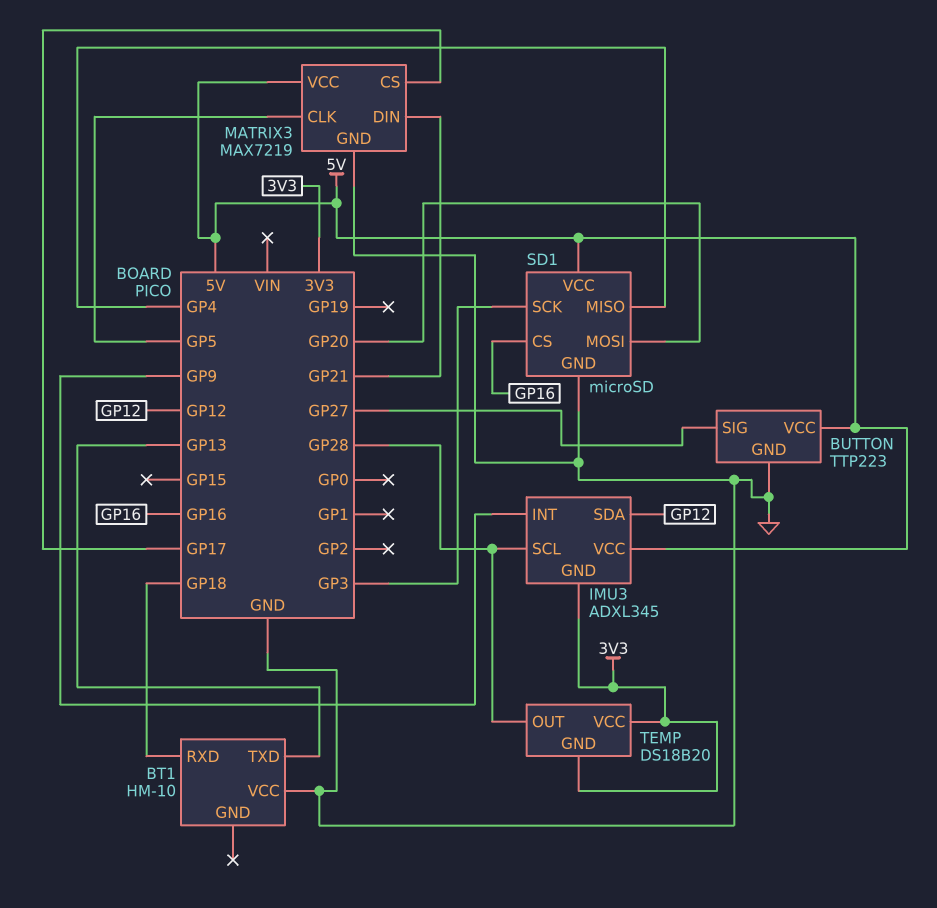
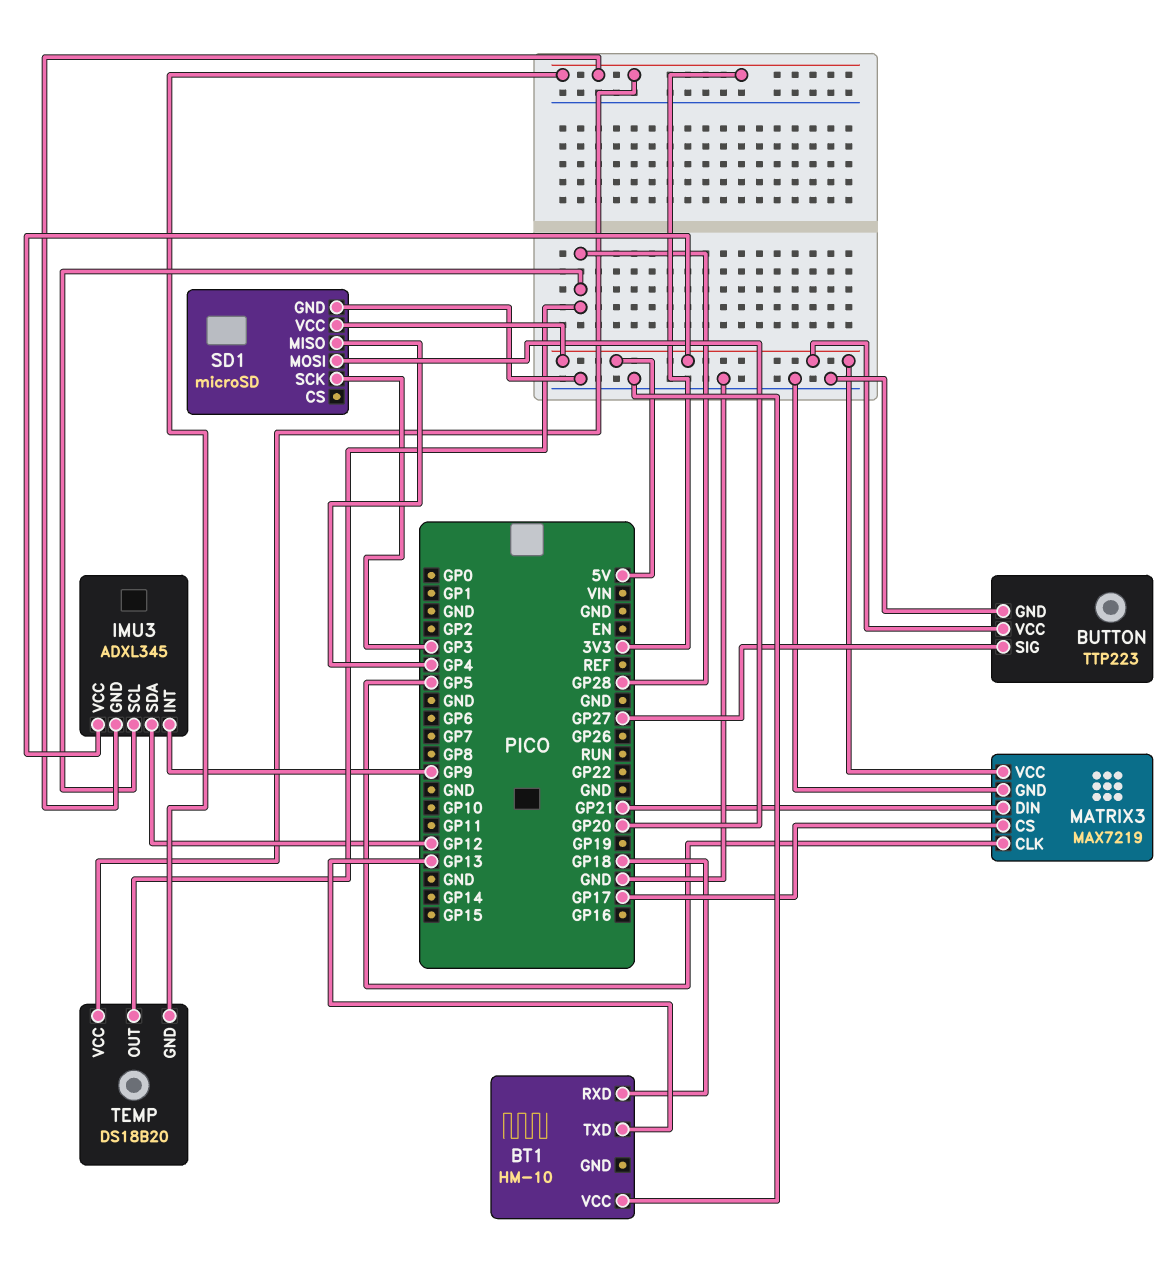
SD1 pin CS: GP16 -> none

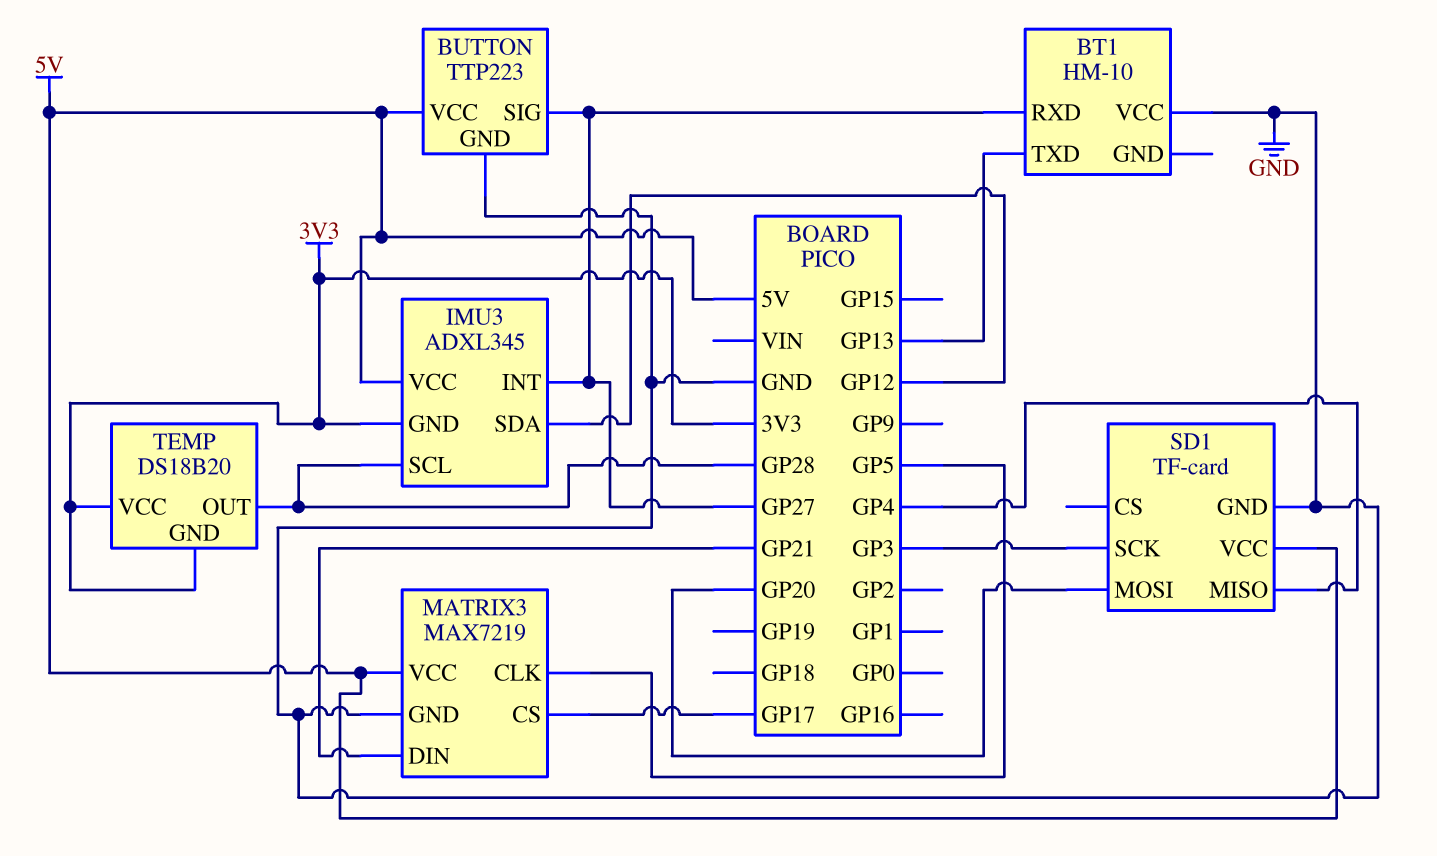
BT1 pin RXD: GP18 -> GP27
IMU3 pin INT: GP9 -> GP27
SD1: microSD -> TF-card

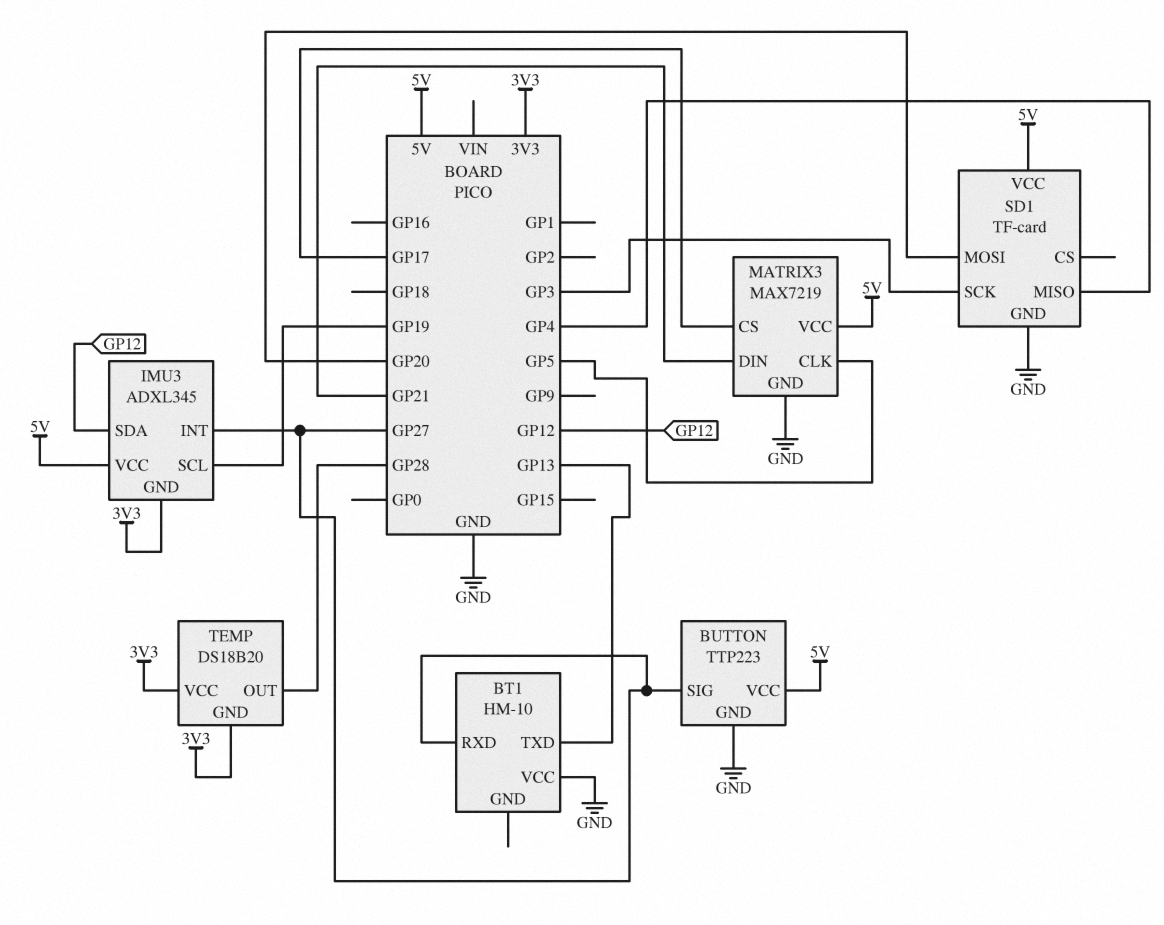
IMU3 pin SCL: GP28 -> GP19

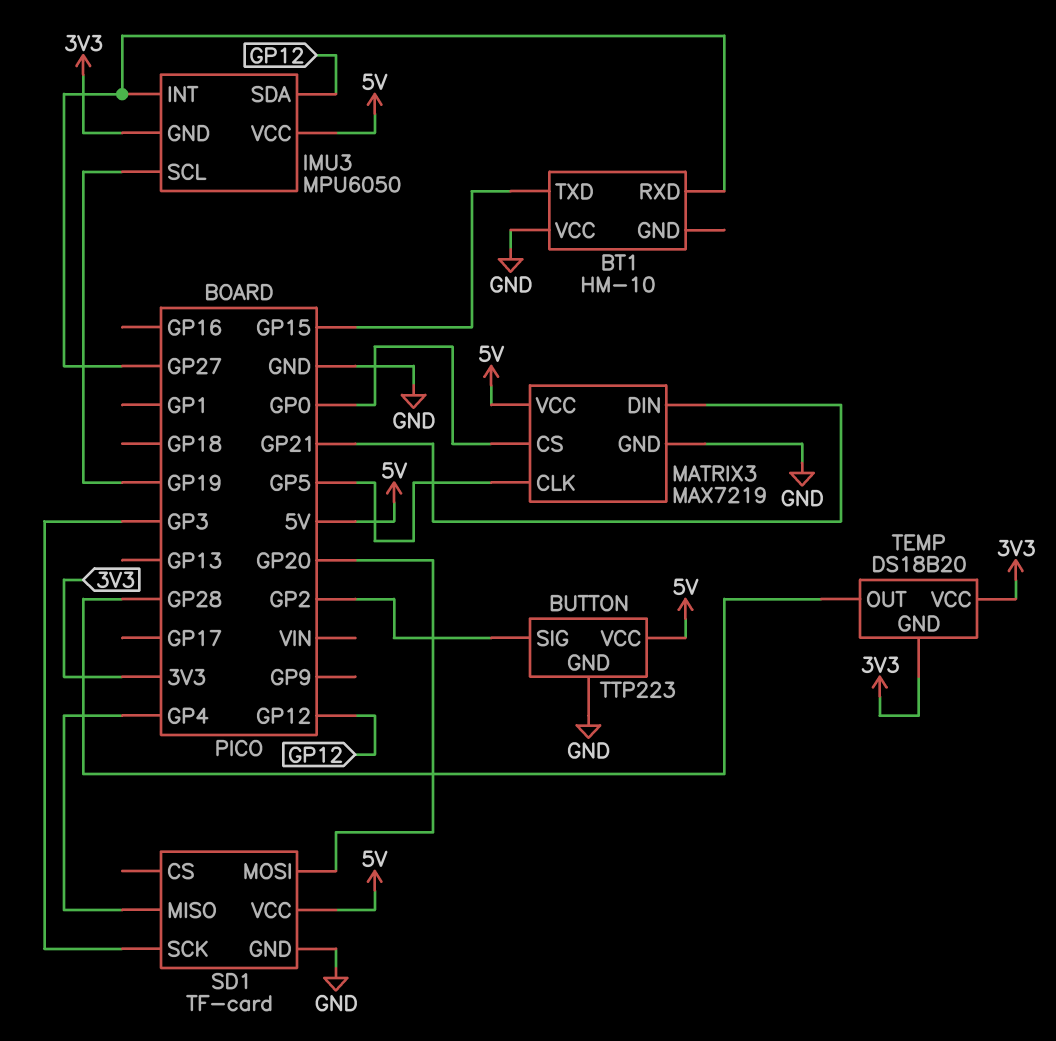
BT1 pin TXD: GP13 -> GP15
BUTTON pin SIG: GP27 -> GP2
IMU3: ADXL345 -> MPU6050
MATRIX3 pin CS: GP17 -> GP0

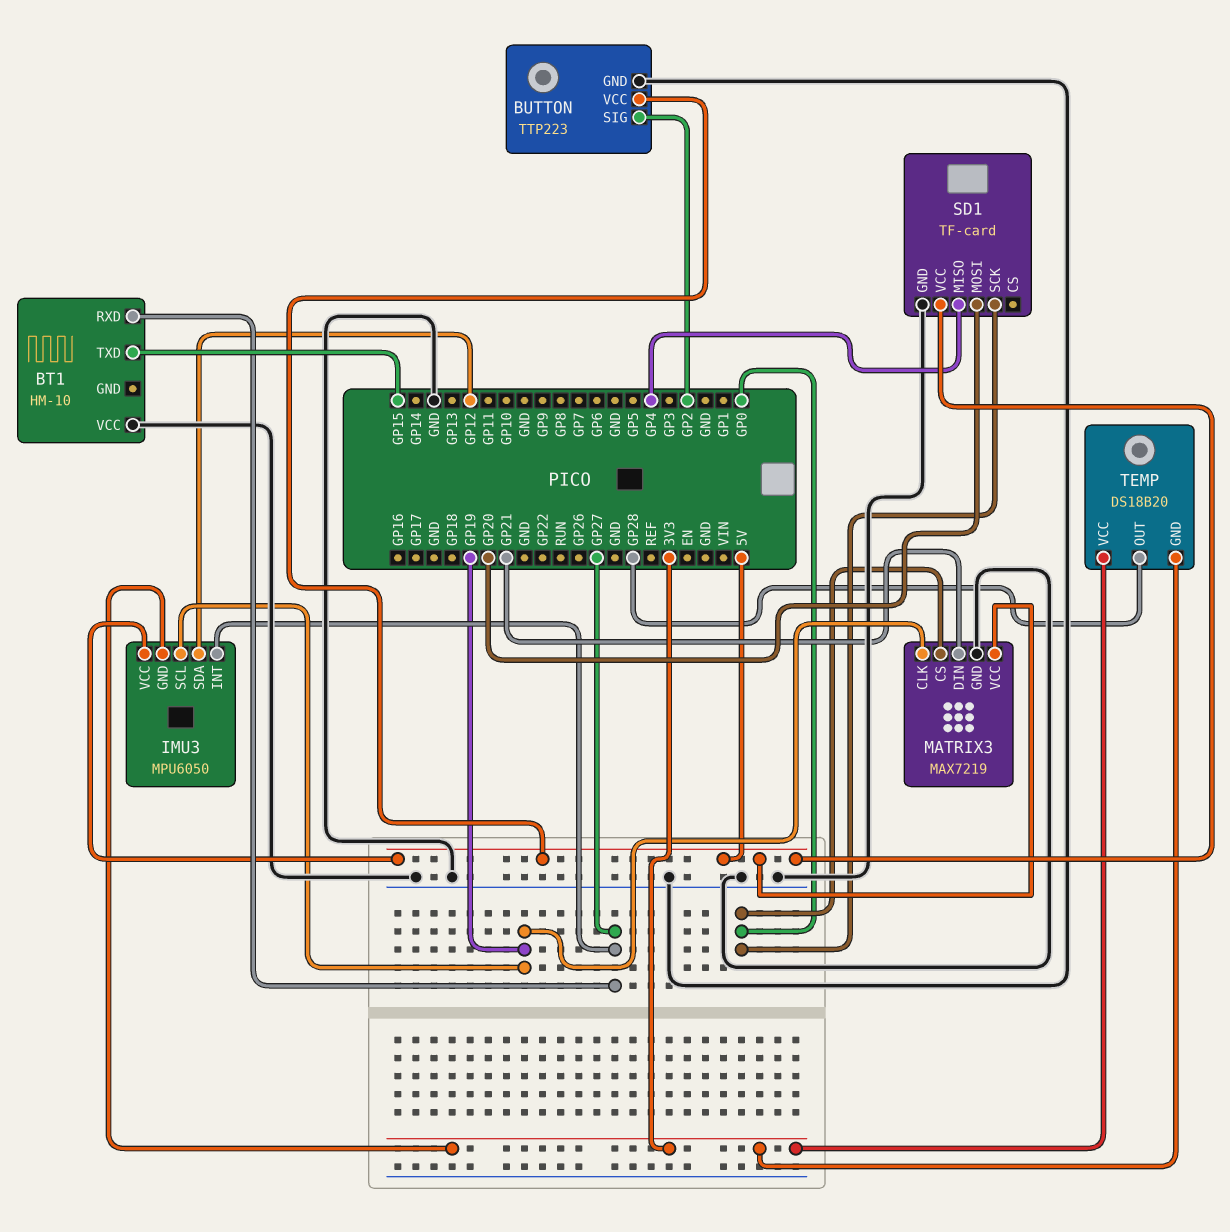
MATRIX3 pin CLK: GP5 -> GP19
SD1 pin SCK: GP3 -> GP0

